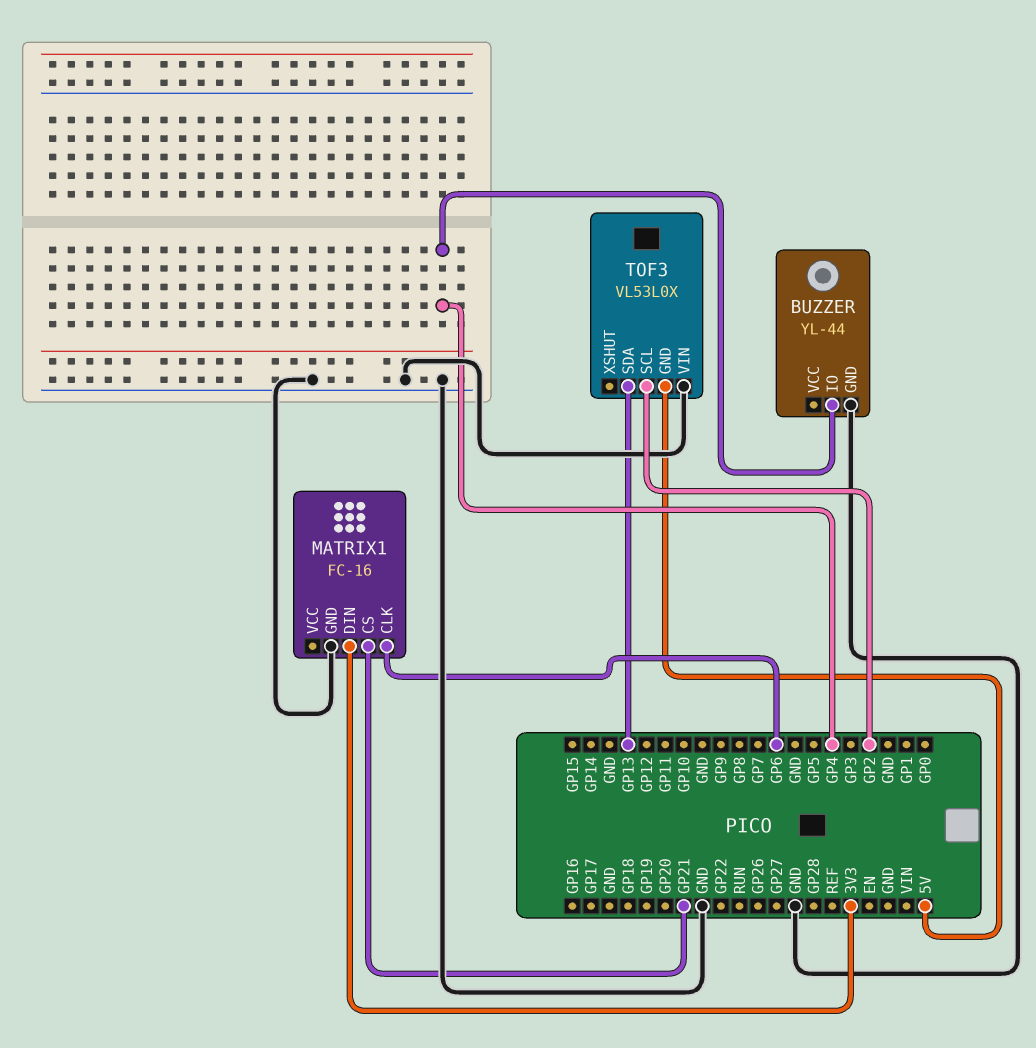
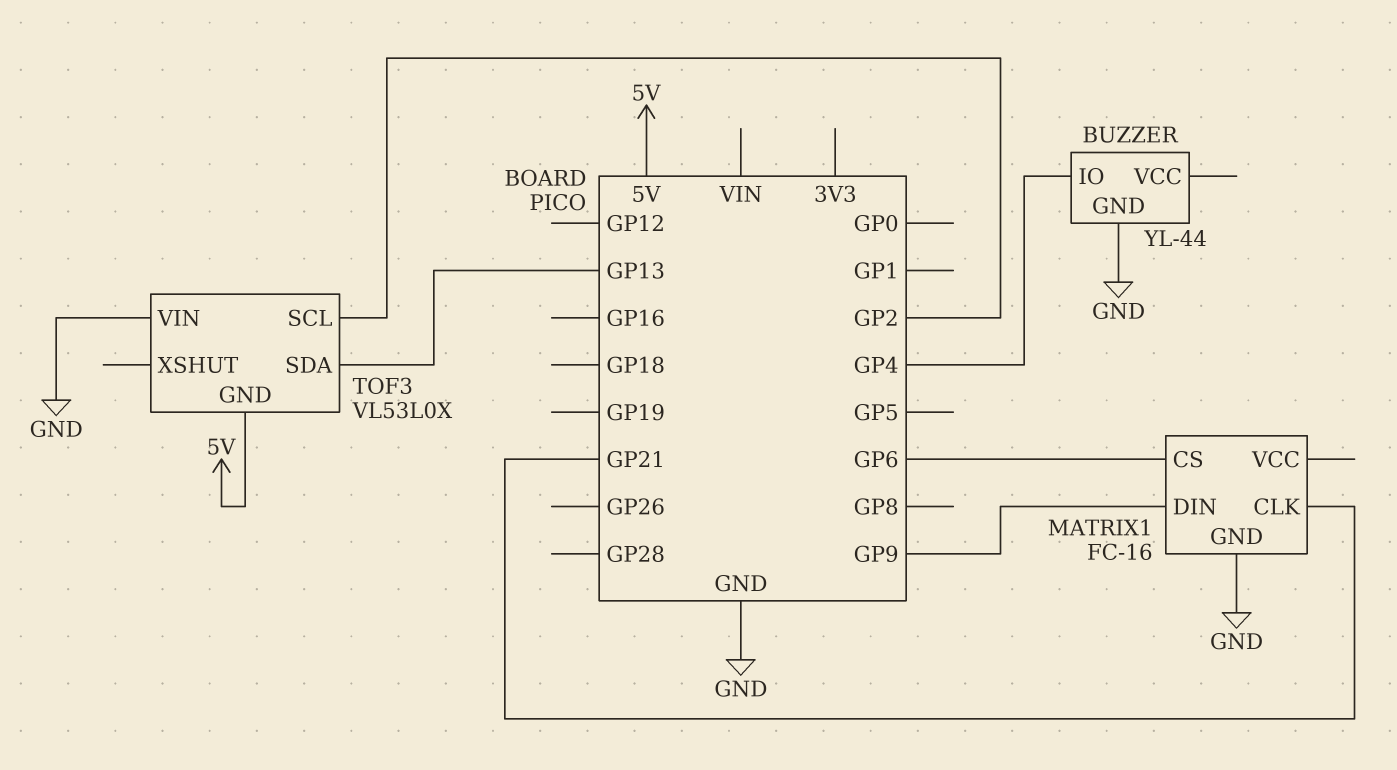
MATRIX1 pin CLK: GP6 -> GP21
MATRIX1 pin CS: GP21 -> GP6
MATRIX1 pin DIN: 3V3 -> GP9

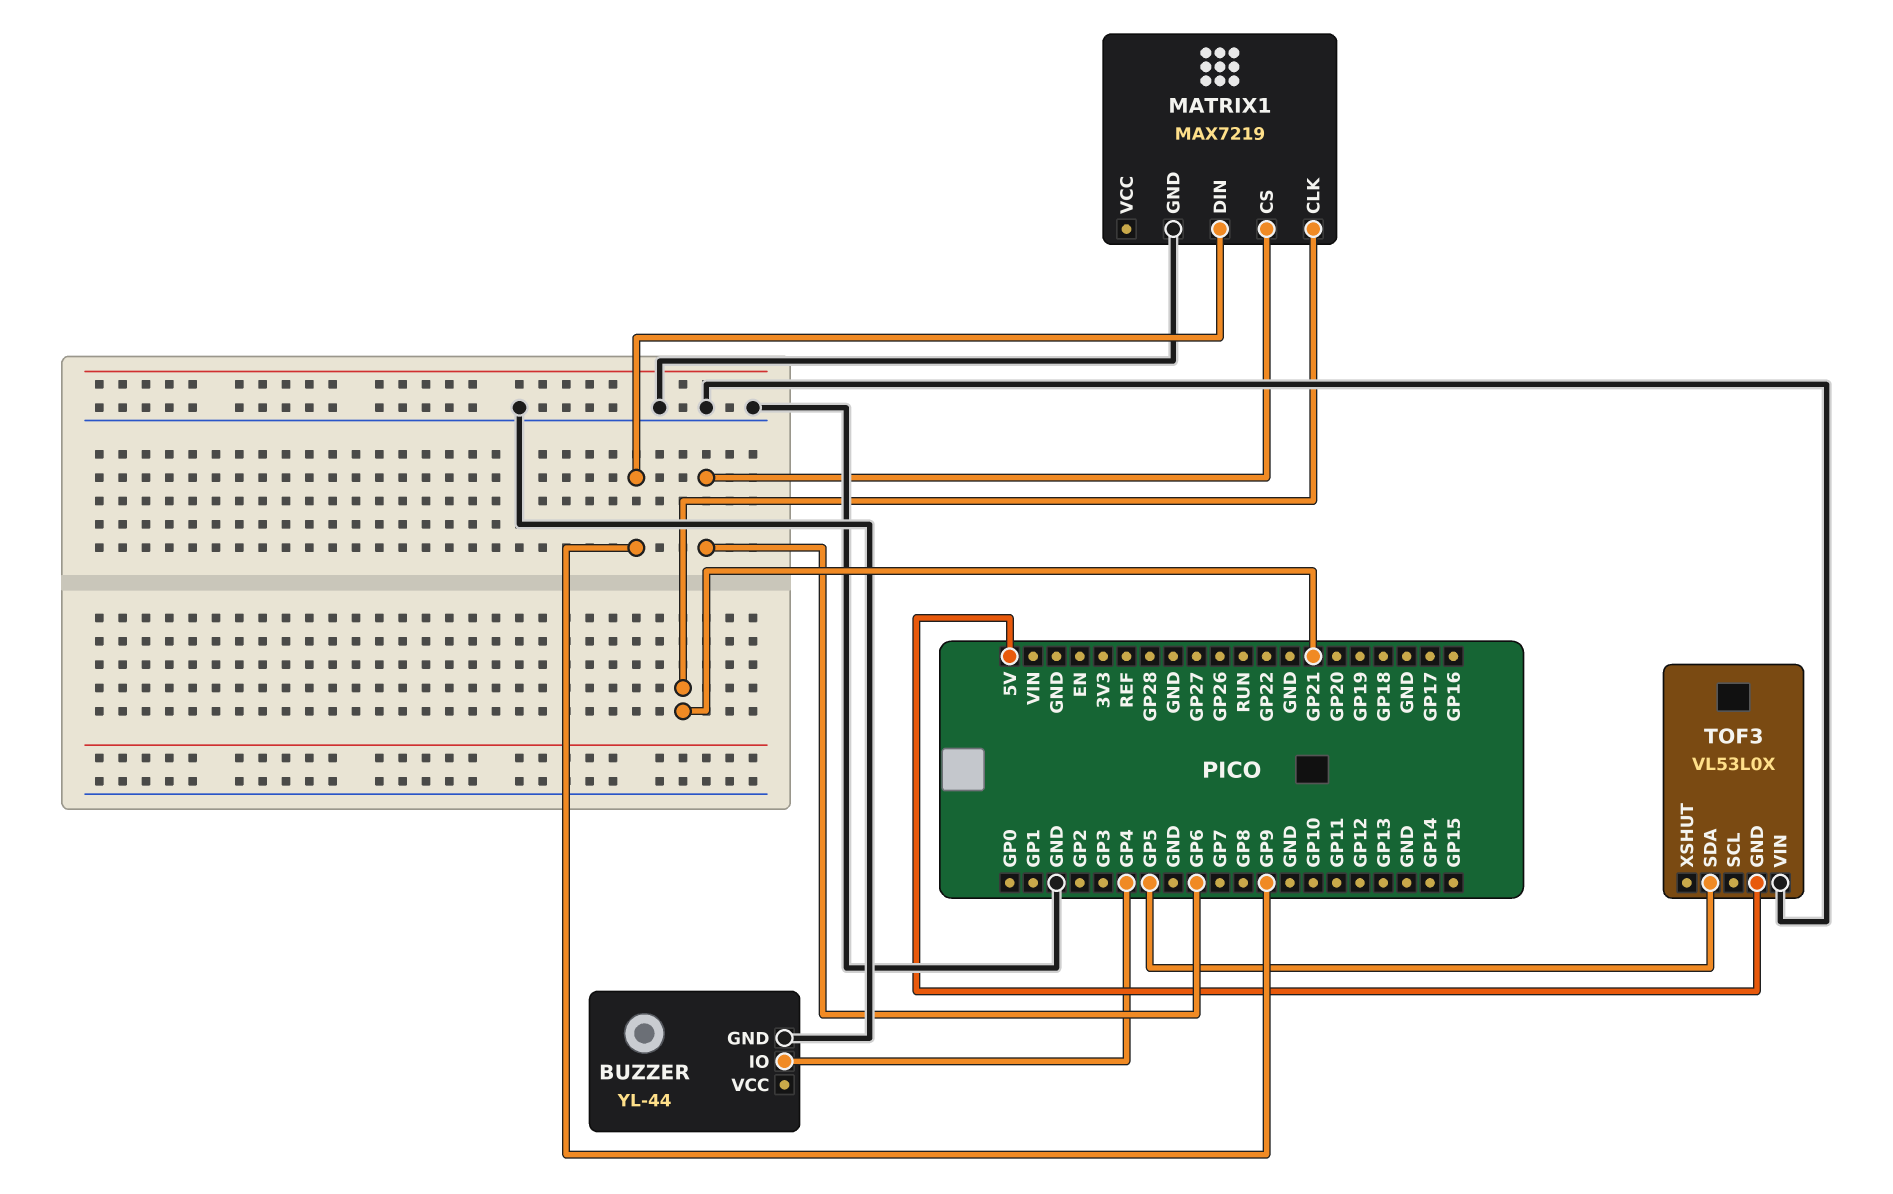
MATRIX1: FC-16 -> MAX7219
TOF3 pin SCL: GP2 -> none
TOF3 pin SDA: GP13 -> GP5

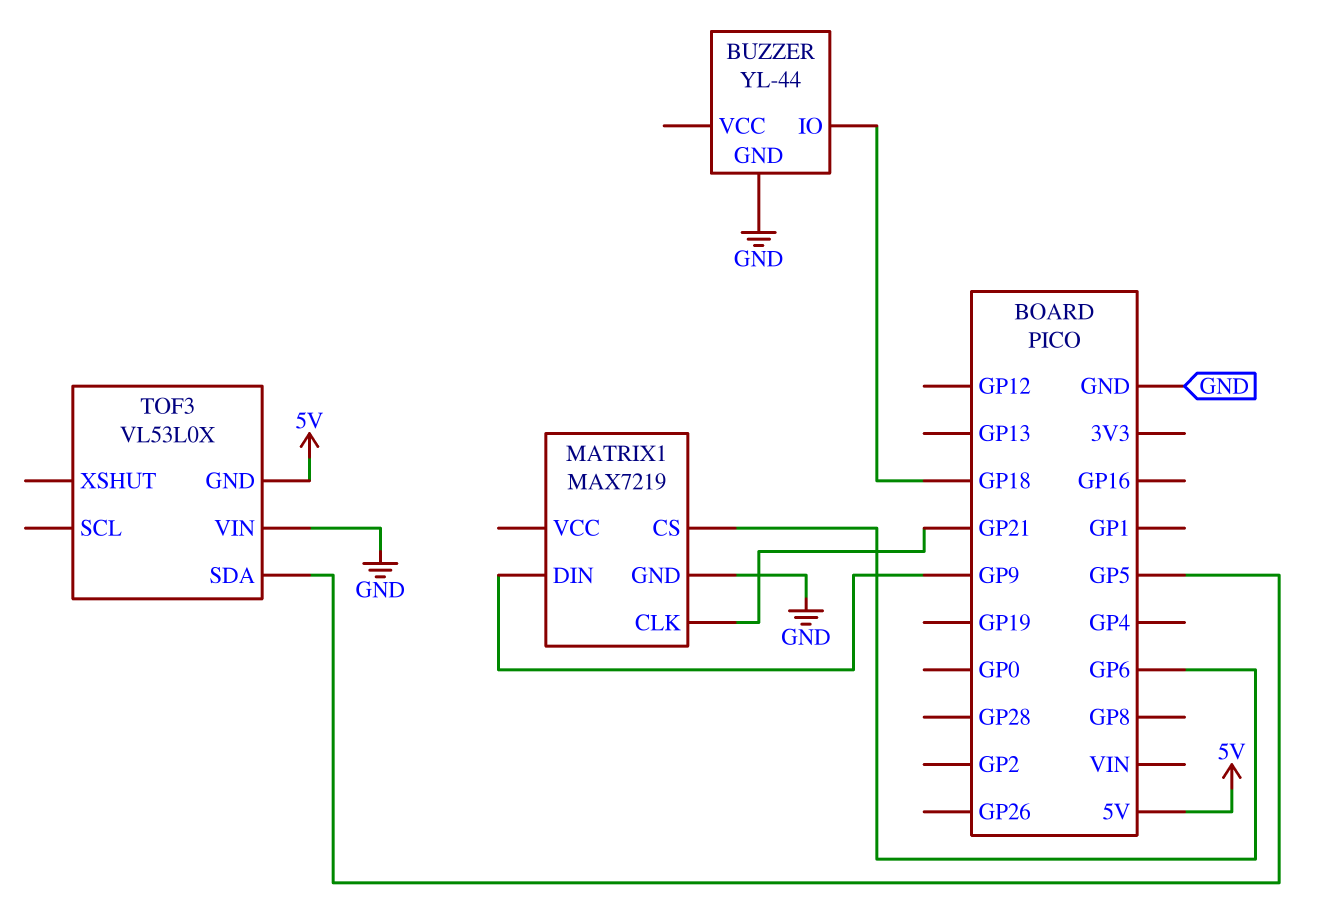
BUZZER pin IO: GP4 -> GP18

